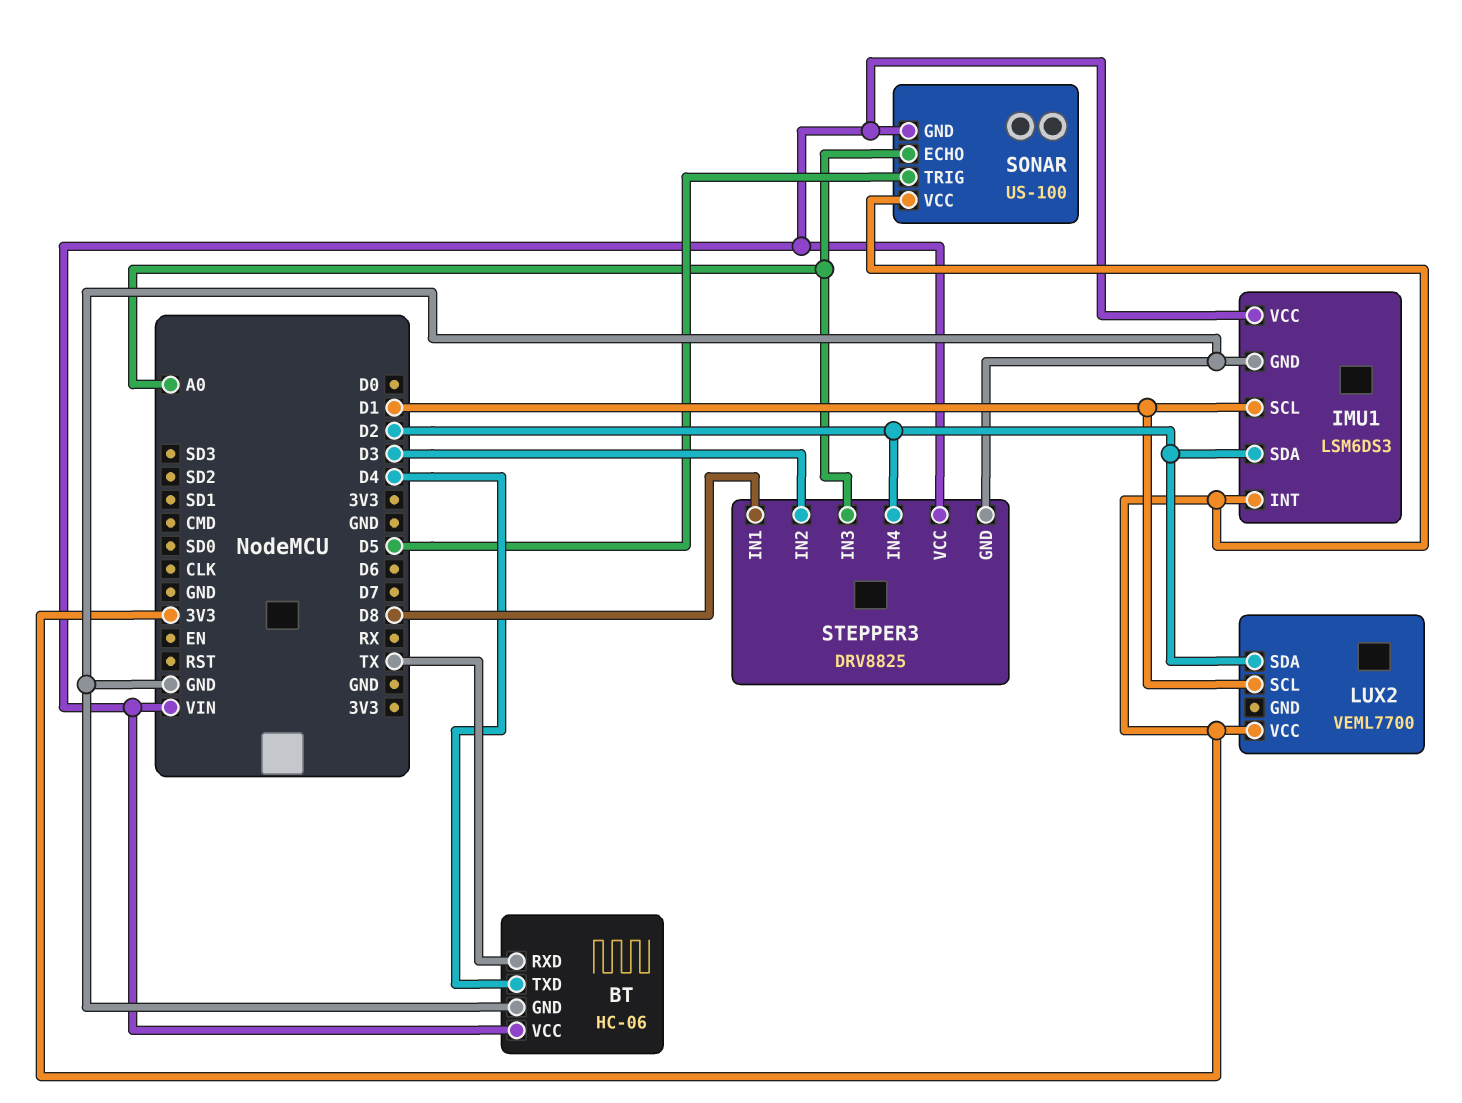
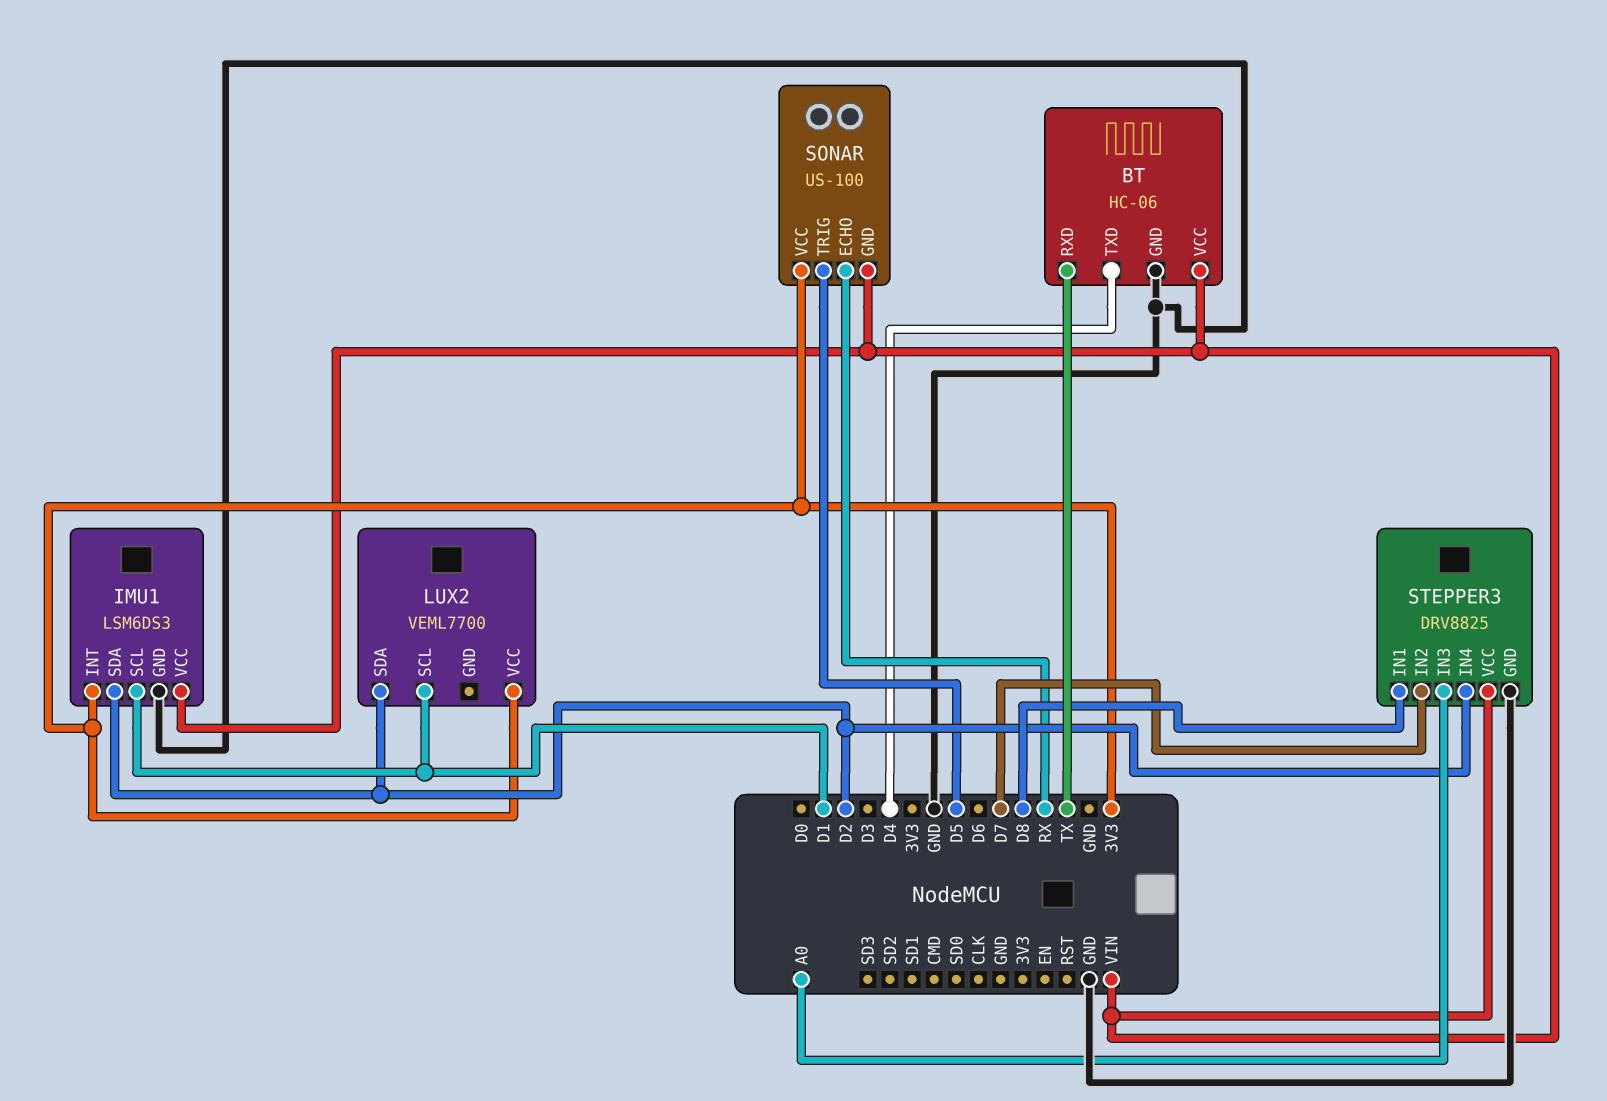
SONAR pin ECHO: A0 -> RX
STEPPER3 pin IN2: D3 -> D7

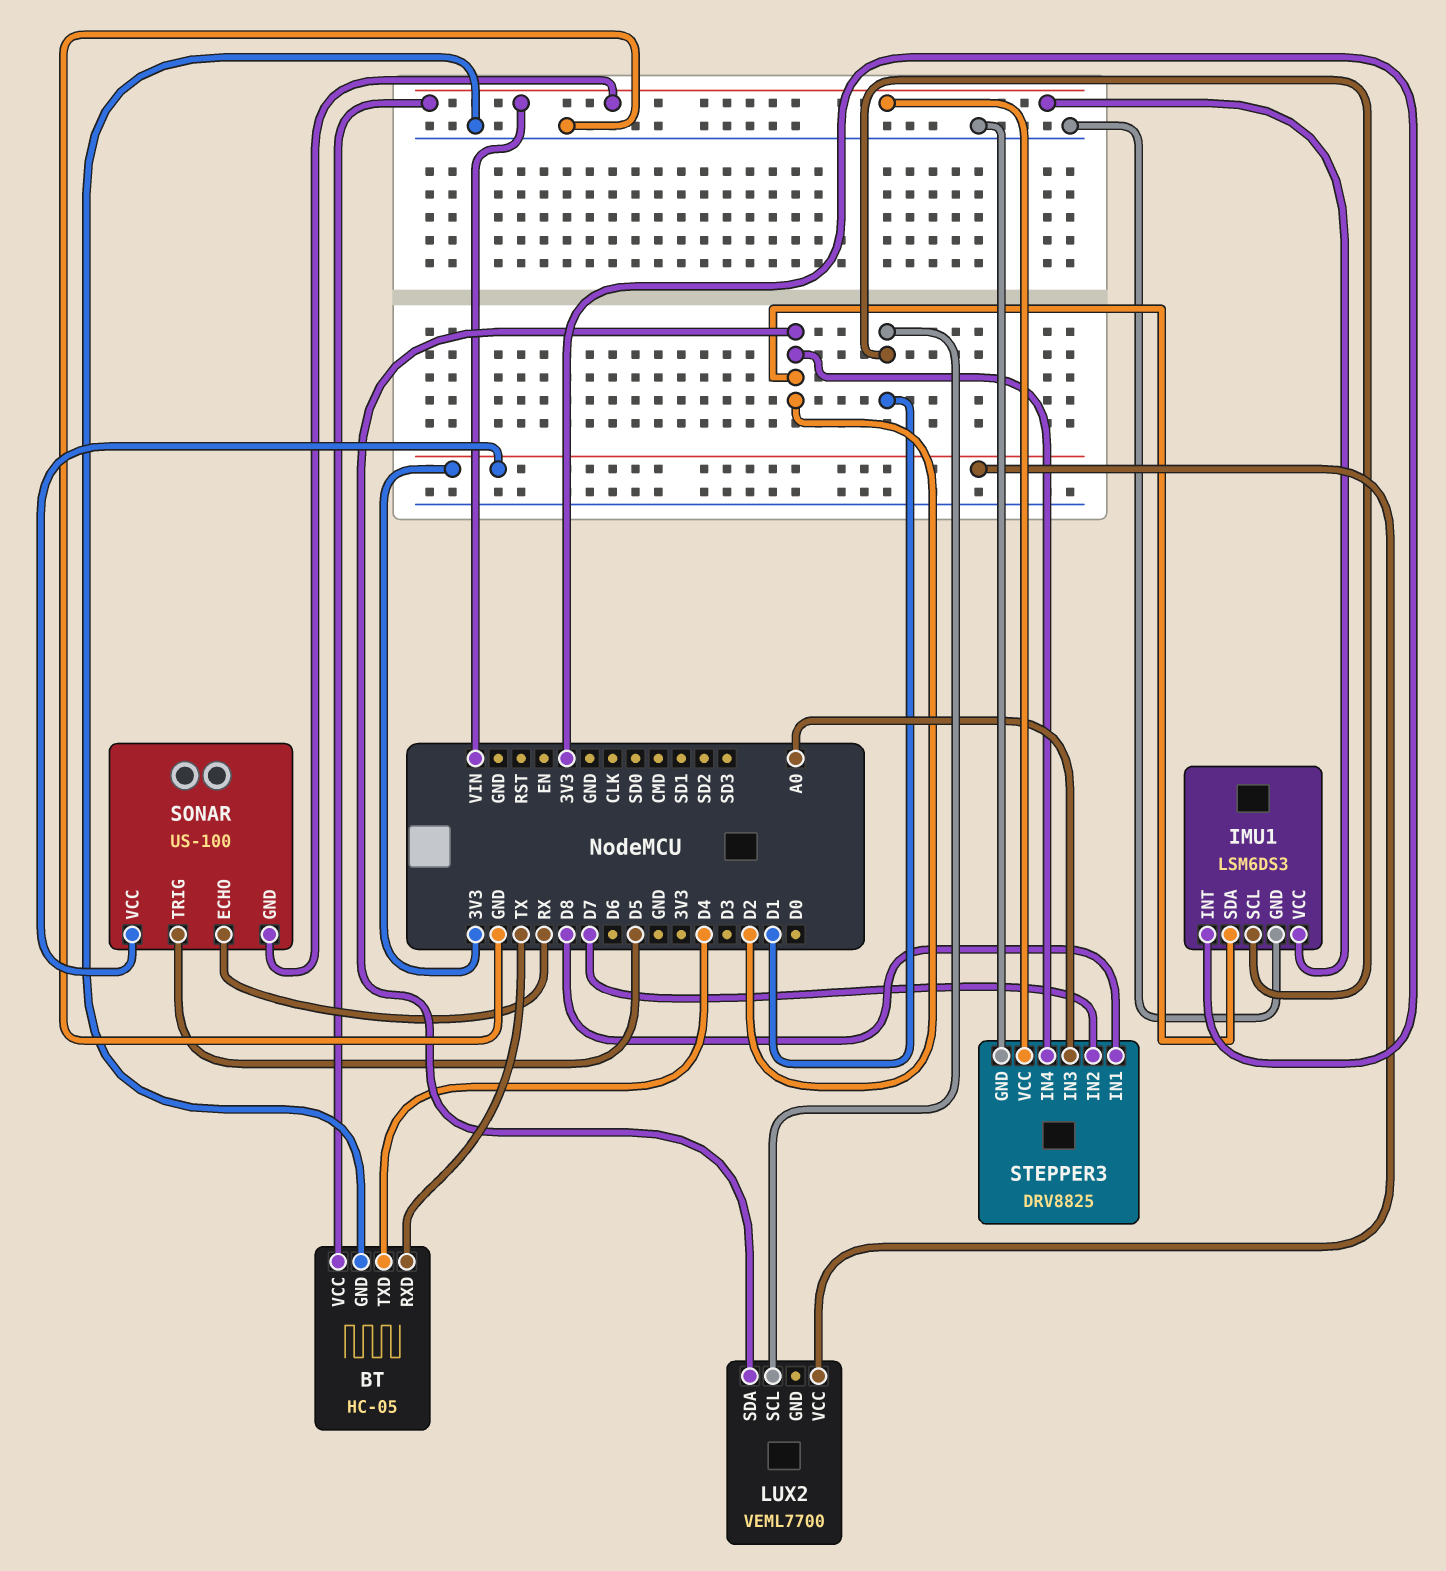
BT: HC-06 -> HC-05

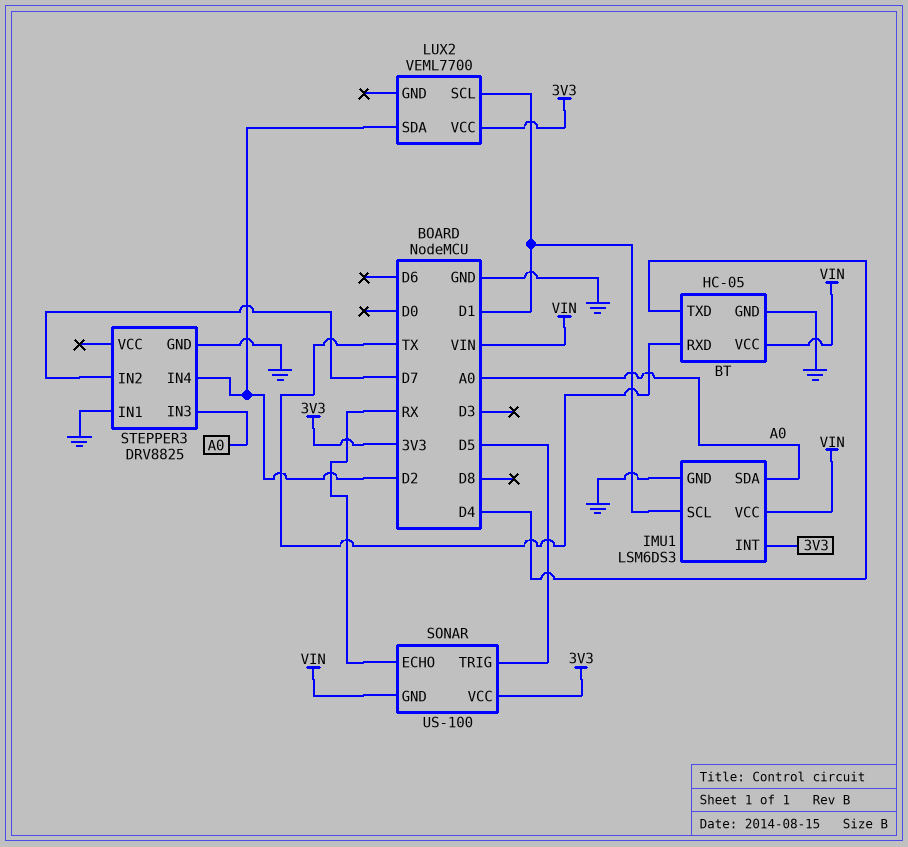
IMU1 pin SDA: D2 -> A0
STEPPER3 pin IN1: D8 -> GND
STEPPER3 pin VCC: VIN -> none

